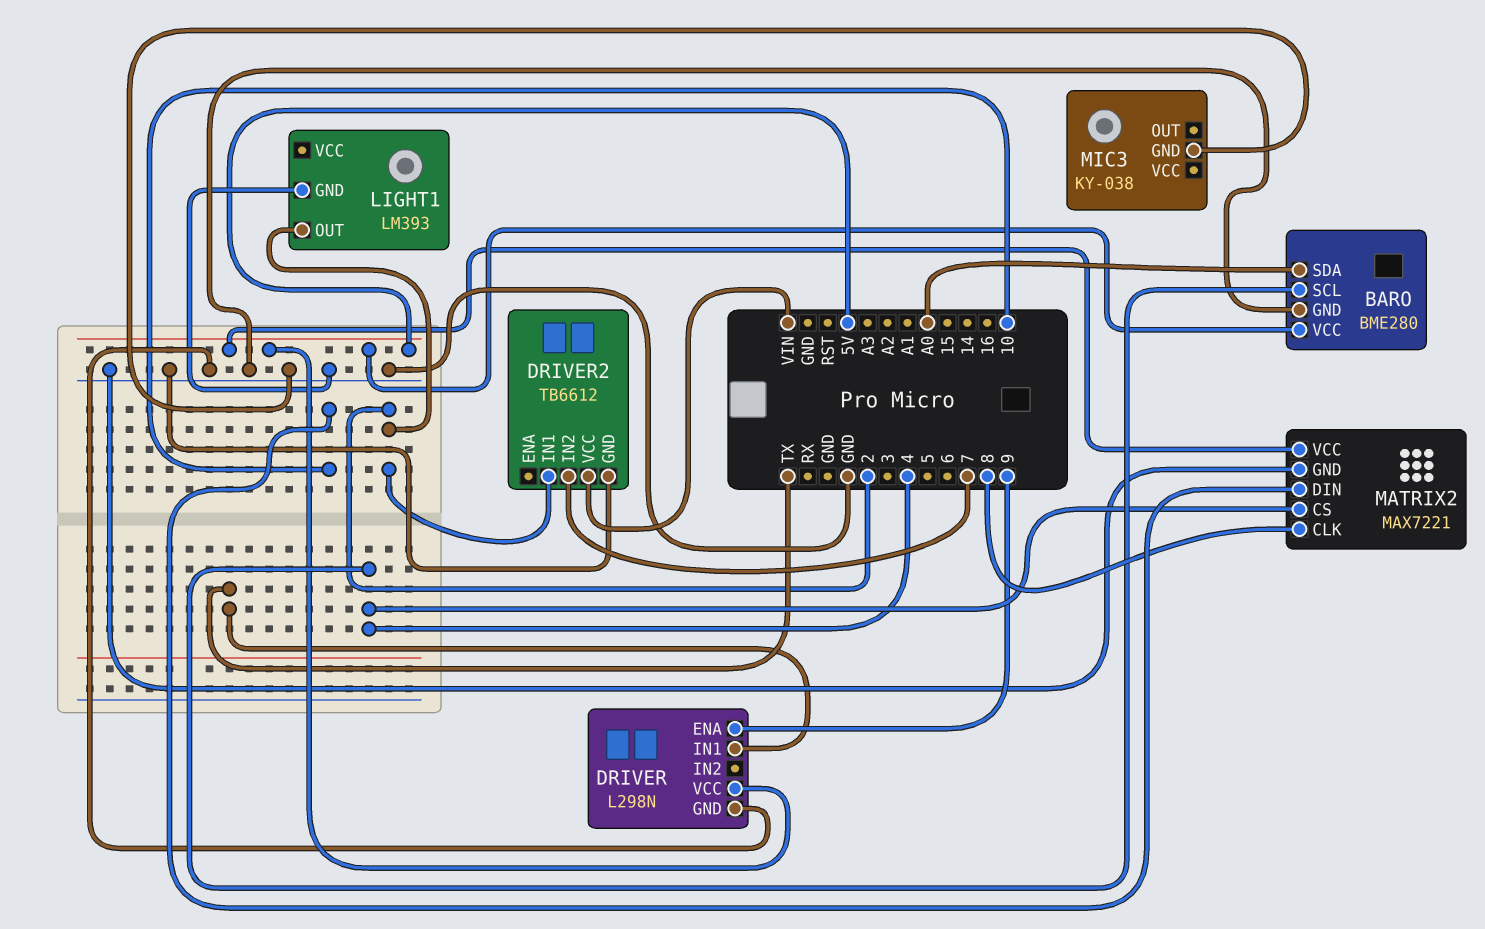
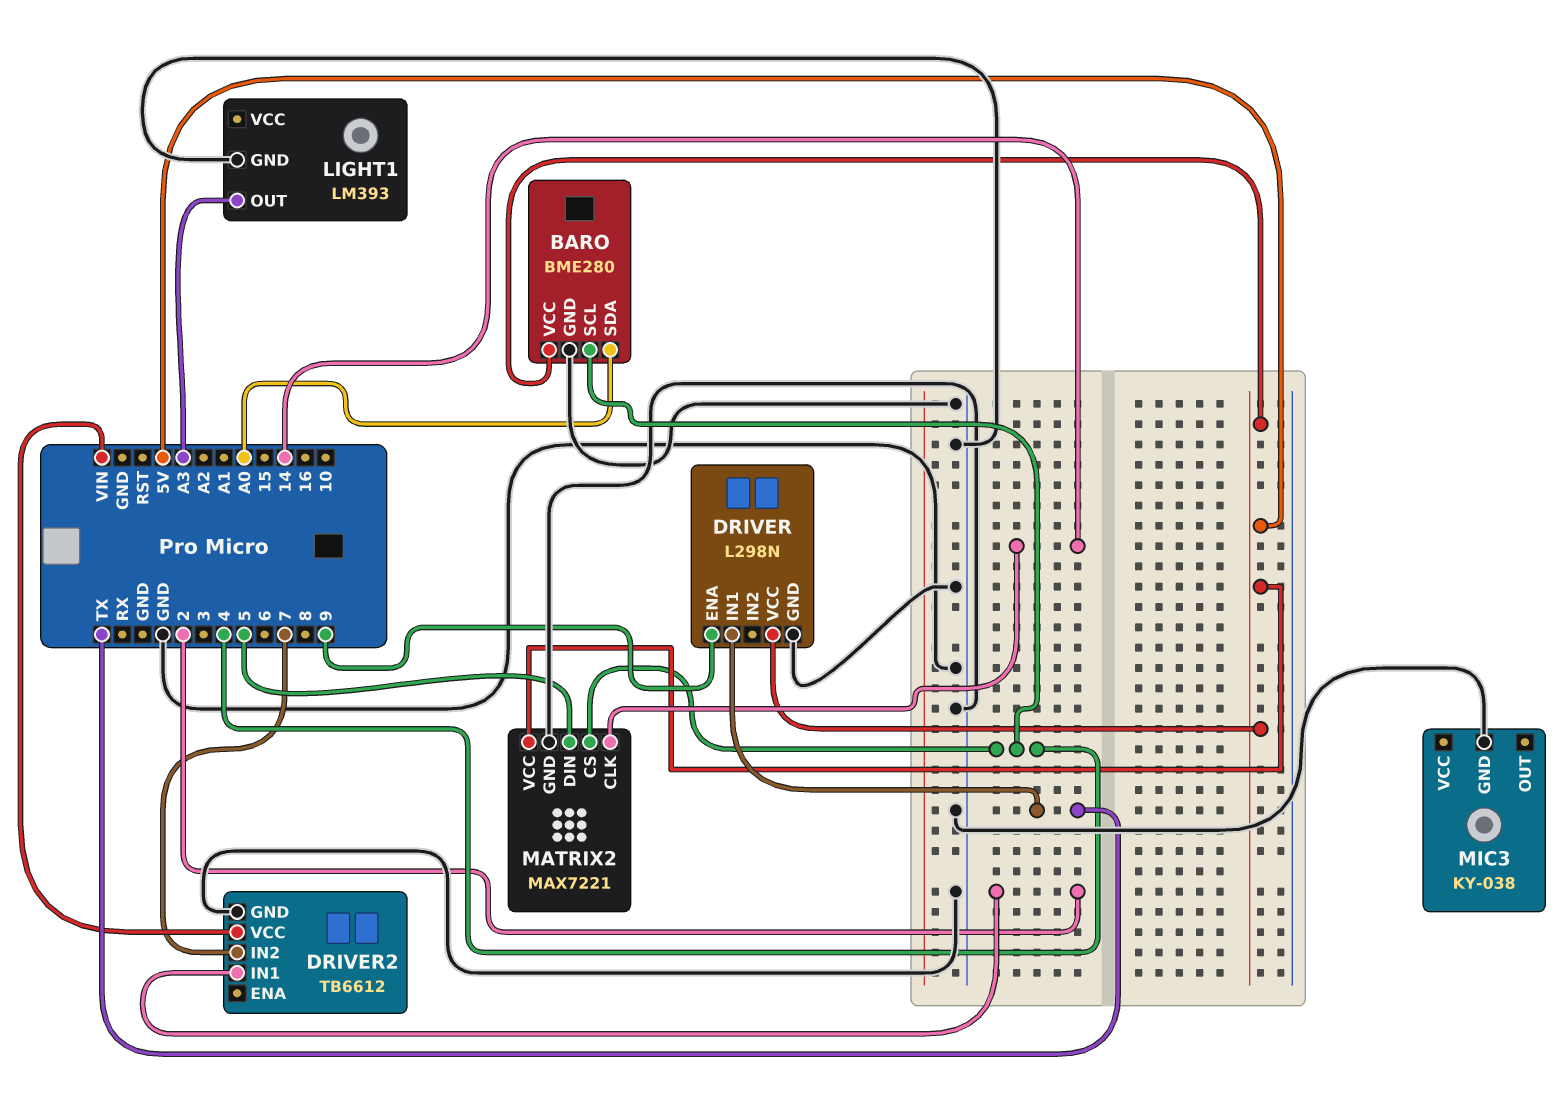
LIGHT1 pin OUT: 2 -> A3
MATRIX2 pin CLK: 8 -> 14
MATRIX2 pin DIN: 10 -> 5

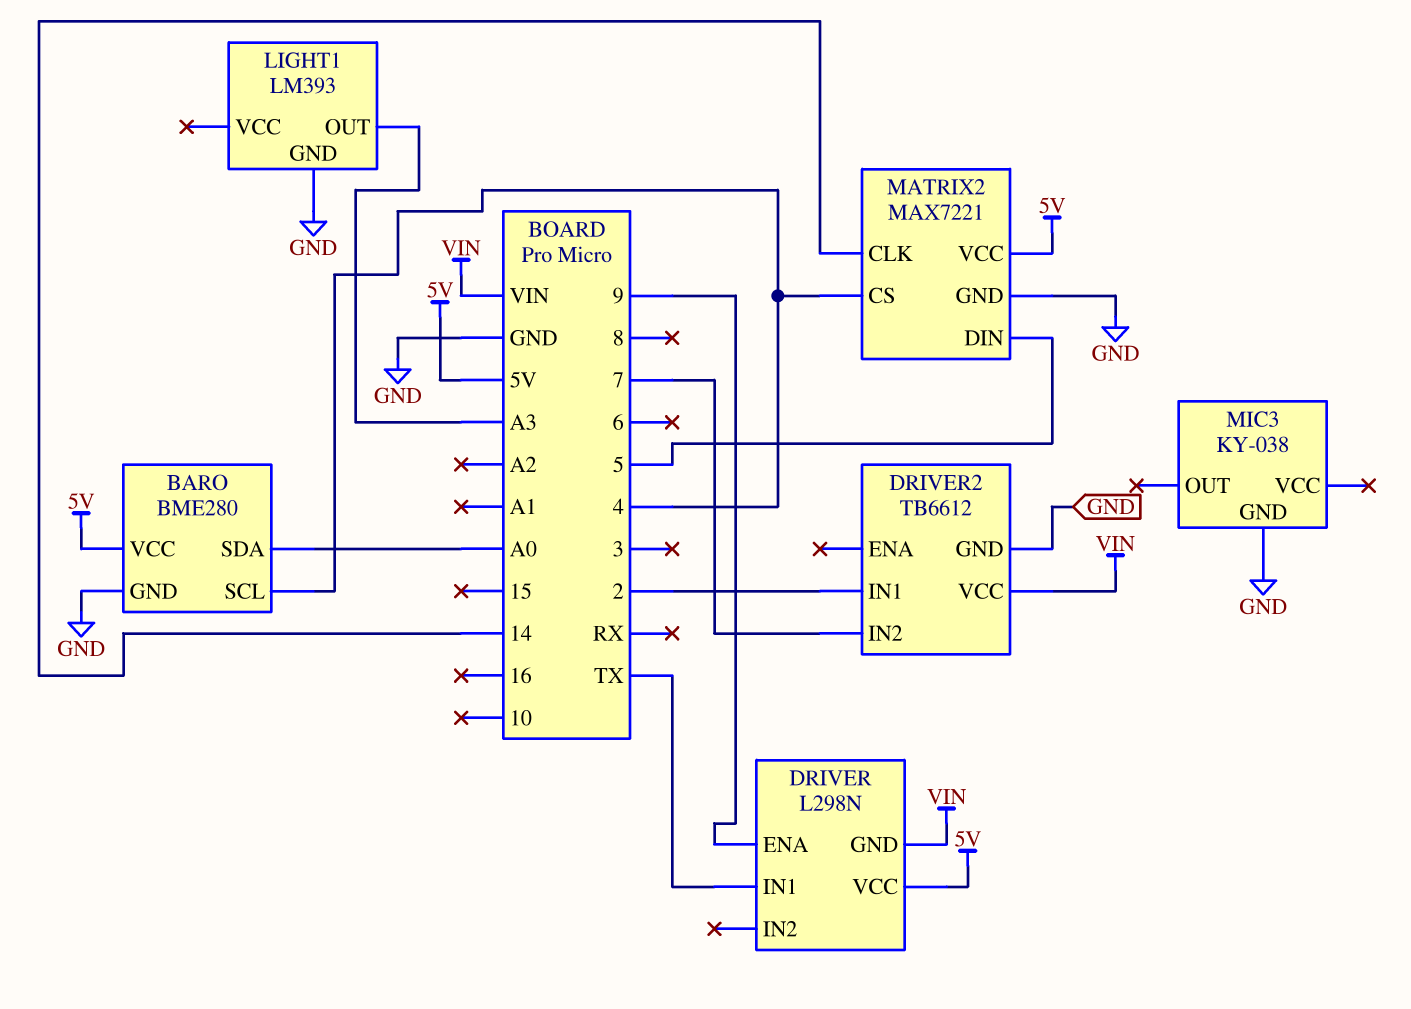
DRIVER pin GND: GND -> VIN

